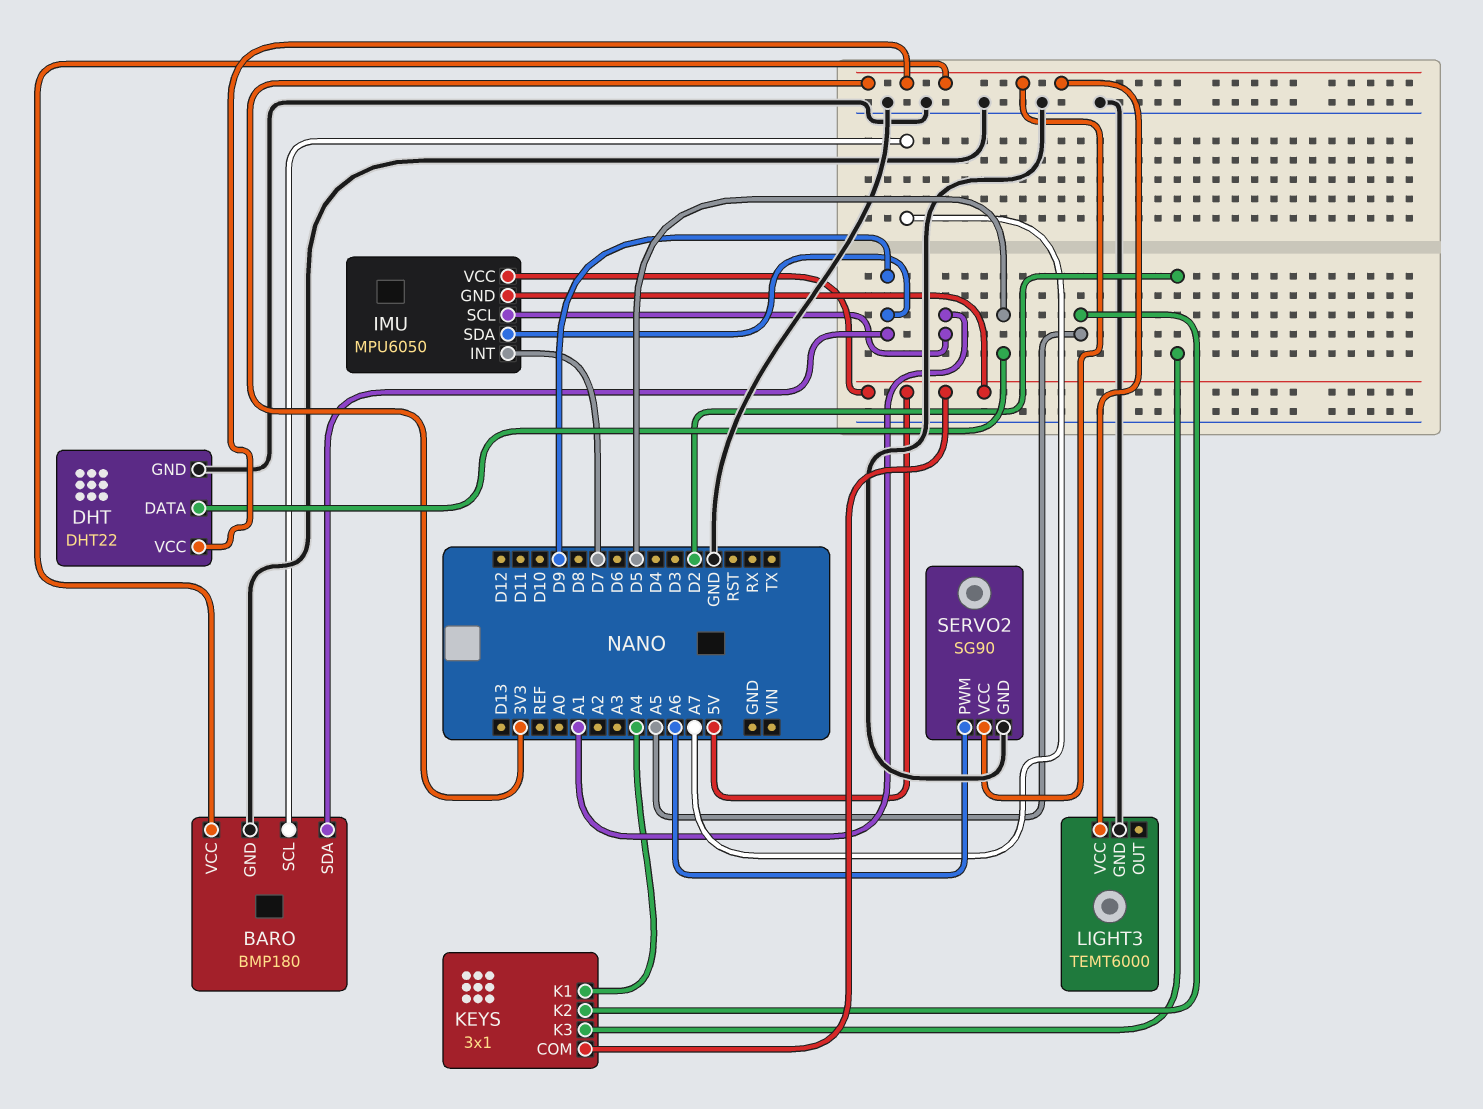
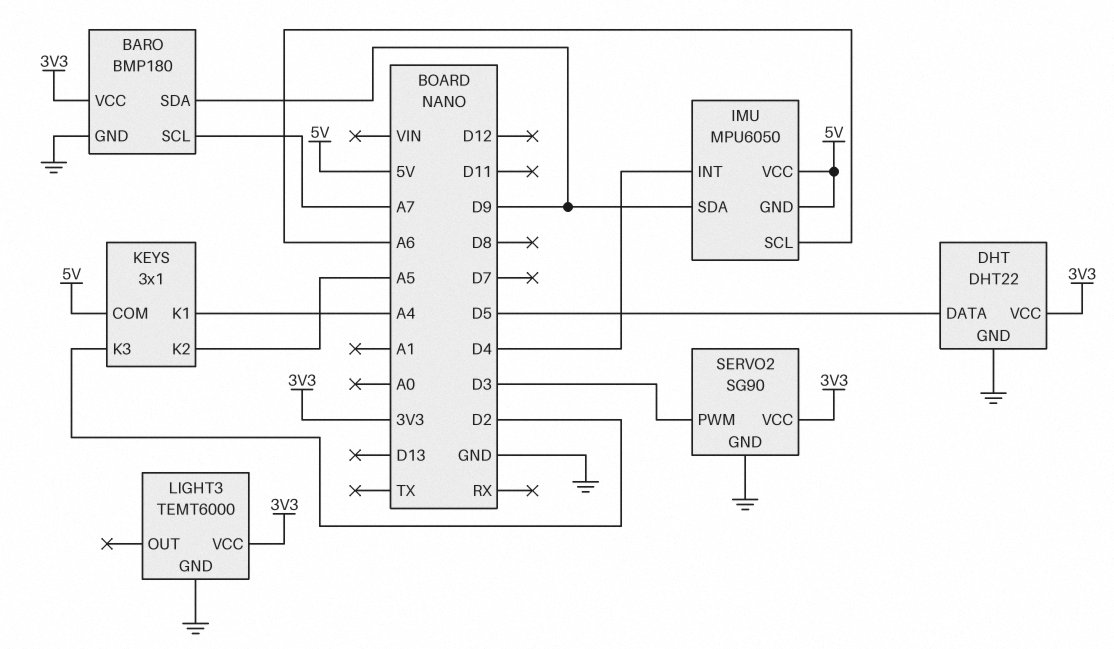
IMU pin INT: D7 -> D4
IMU pin SCL: A1 -> A6
SERVO2 pin PWM: A6 -> D3

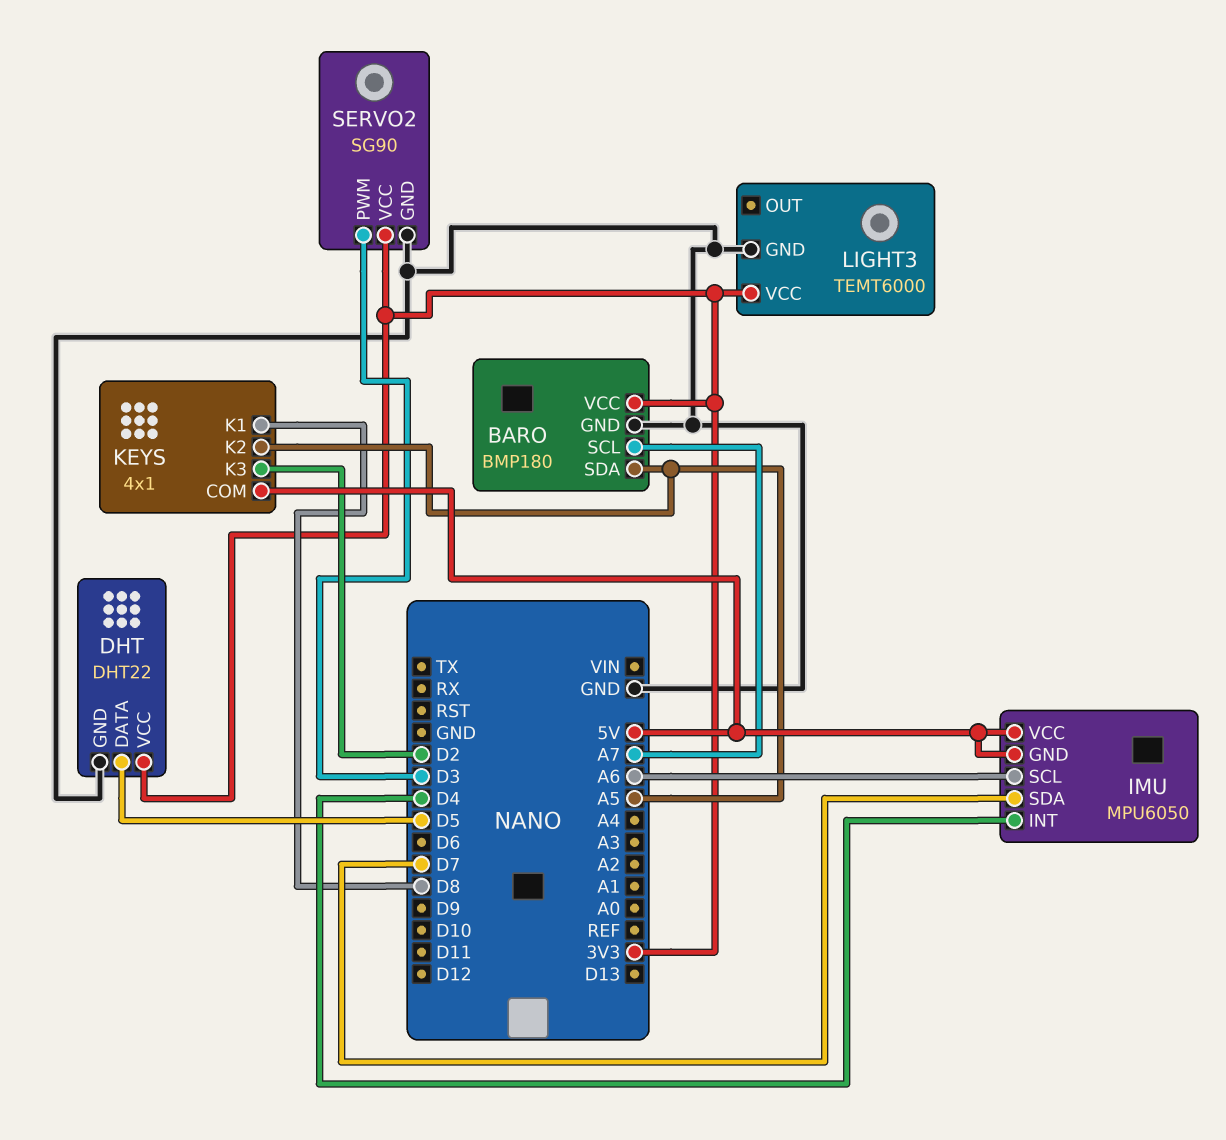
BARO pin SDA: D9 -> A5
IMU pin SDA: D9 -> D7
KEYS: 3x1 -> 4x1
KEYS pin K1: A4 -> D8

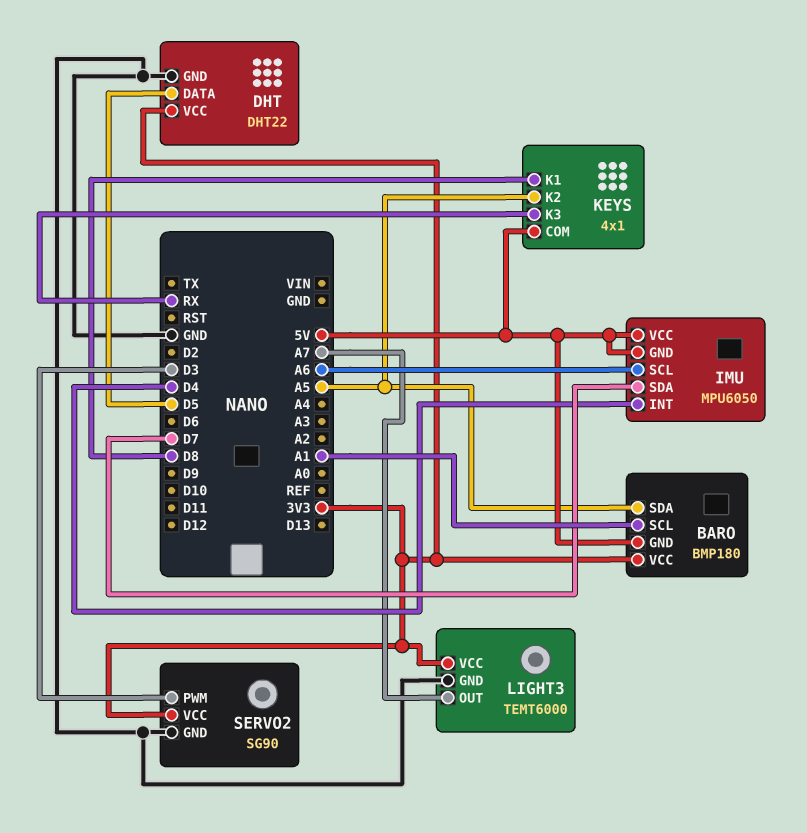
BARO pin GND: GND -> 5V
BARO pin SCL: A7 -> A1
KEYS pin K3: D2 -> RX
LIGHT3 pin OUT: none -> A7

